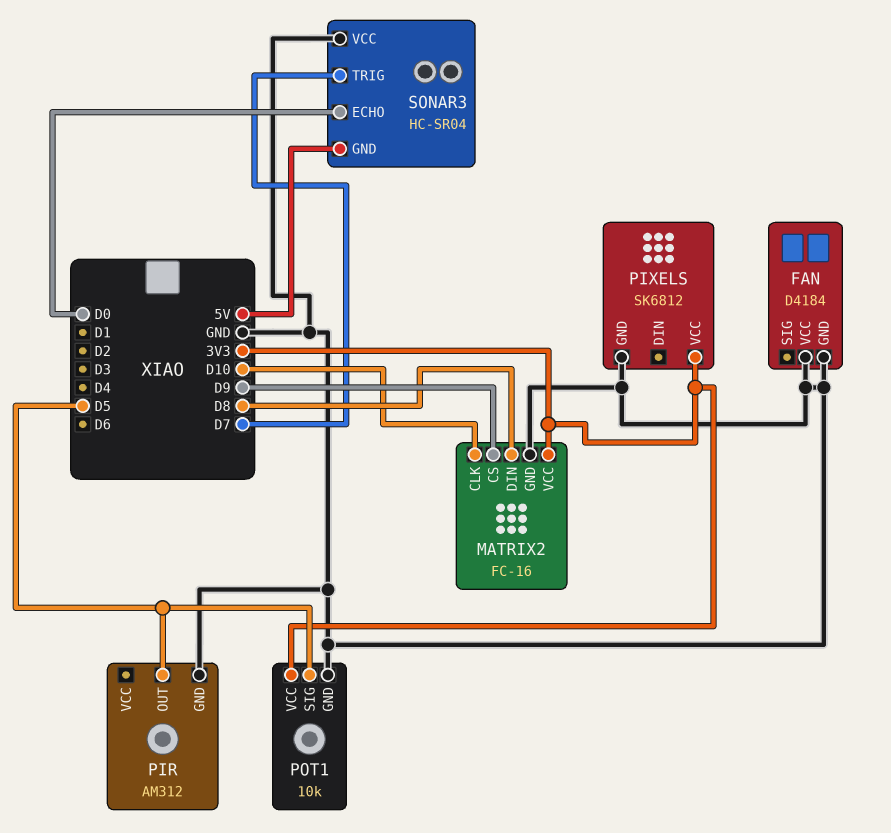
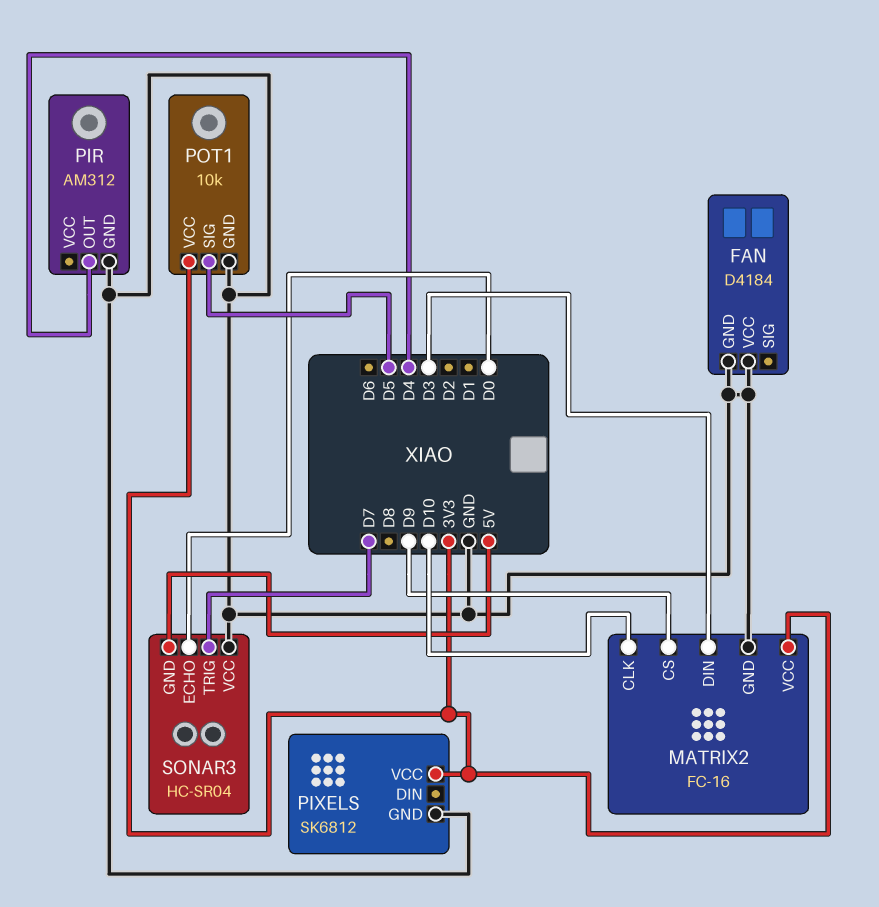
MATRIX2 pin DIN: D8 -> D3
PIR pin OUT: D5 -> D4

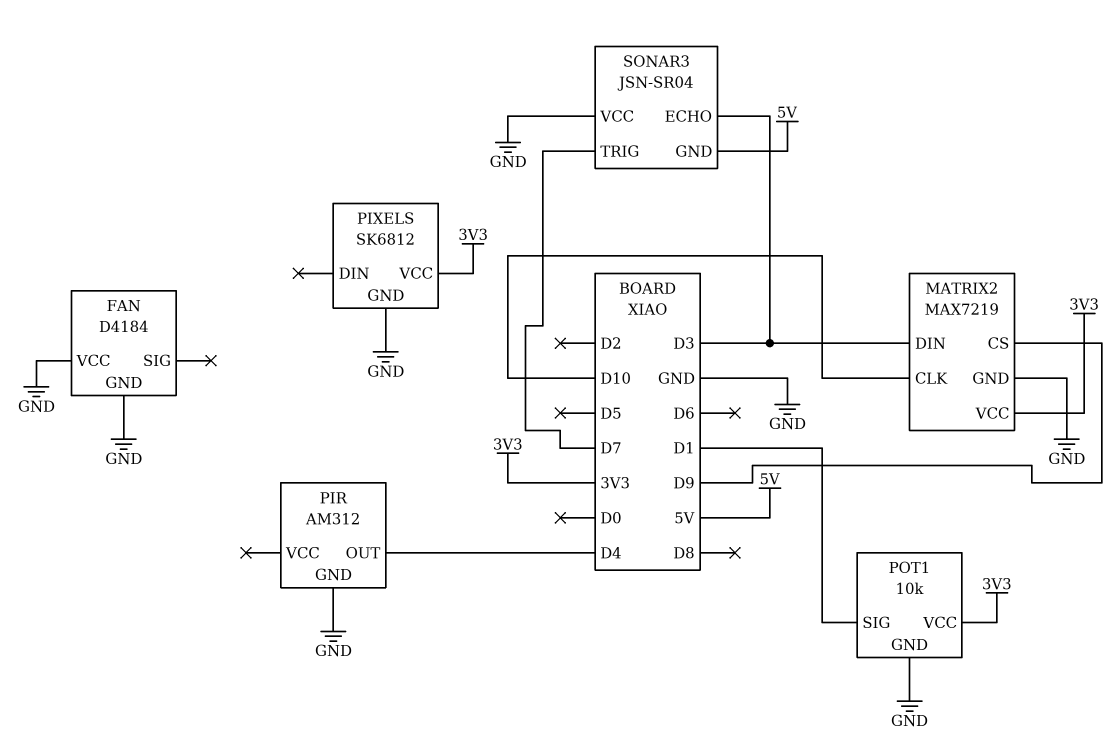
MATRIX2: FC-16 -> MAX7219
POT1 pin SIG: D5 -> D1
SONAR3: HC-SR04 -> JSN-SR04
SONAR3 pin ECHO: D0 -> D3

